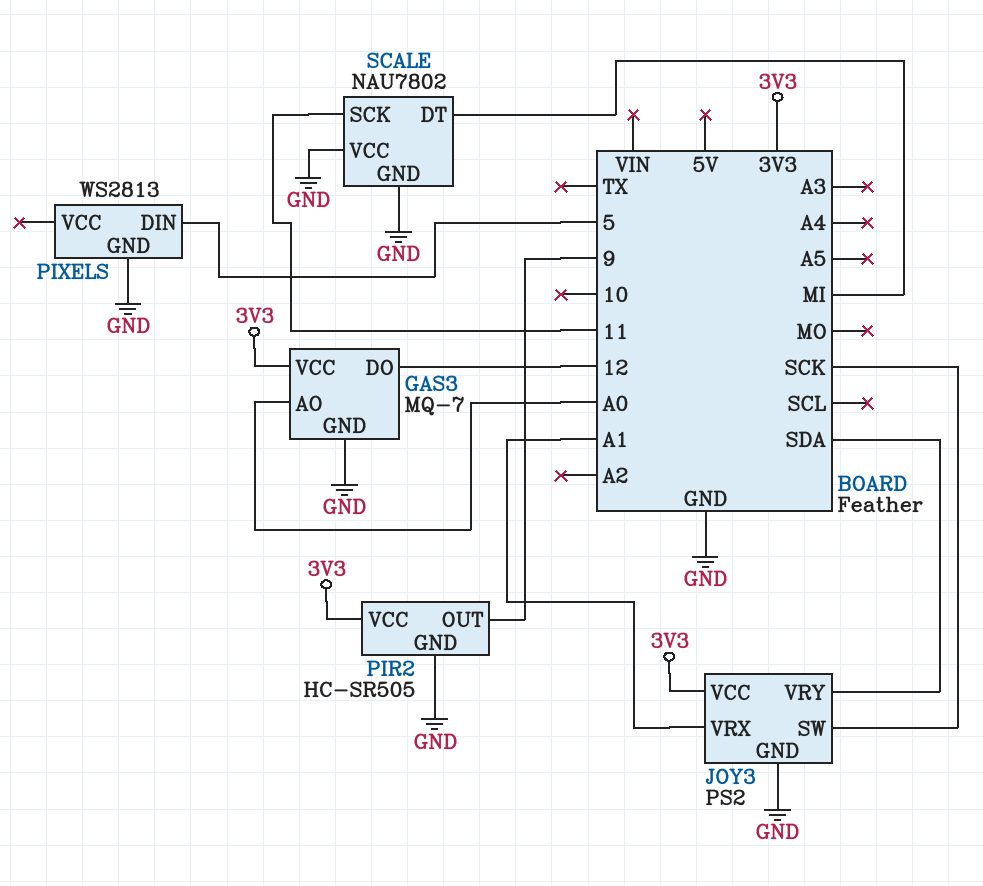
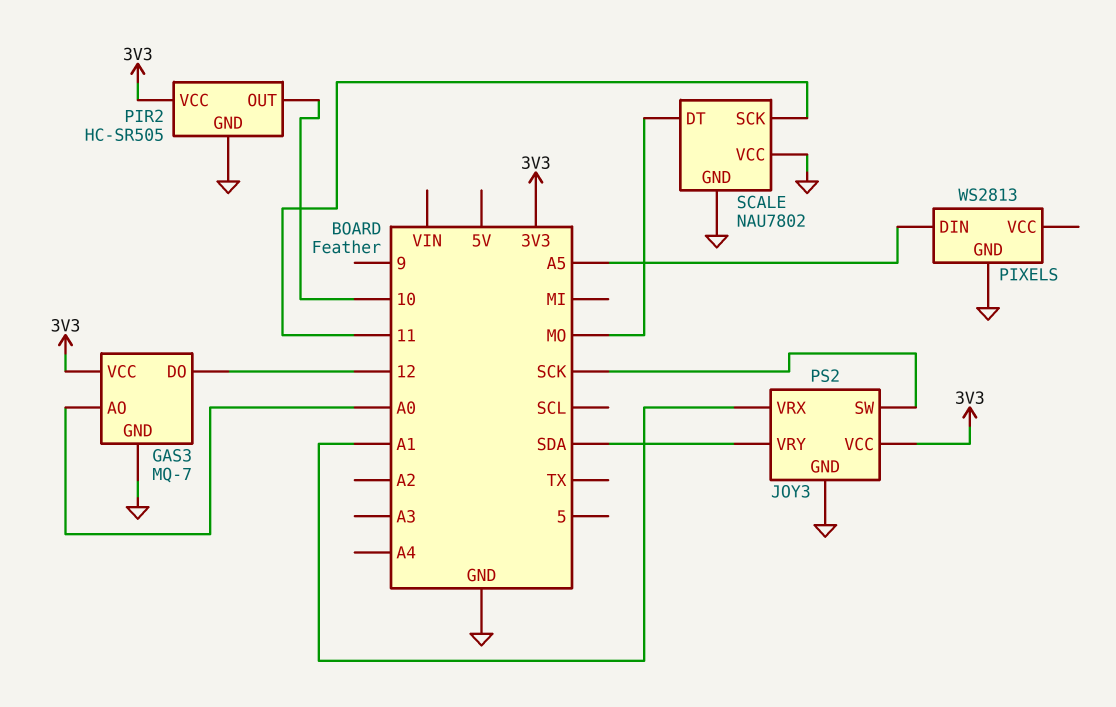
PIR2 pin OUT: 9 -> 10
PIXELS pin DIN: 5 -> A5
SCALE pin DT: MI -> MO

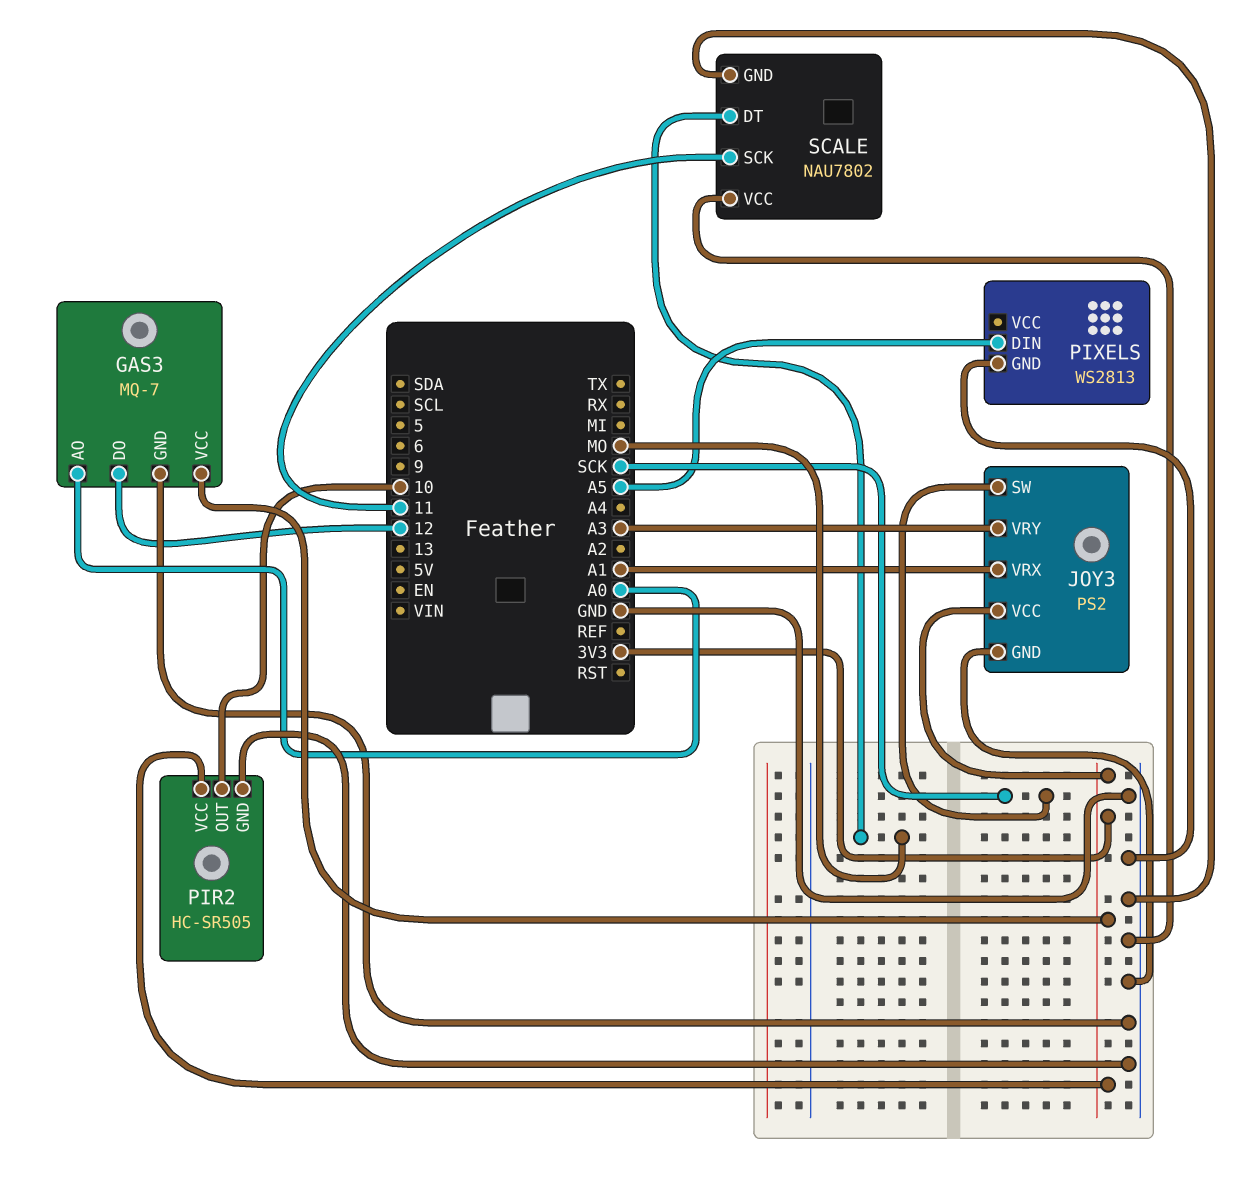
JOY3 pin VRY: SDA -> A3

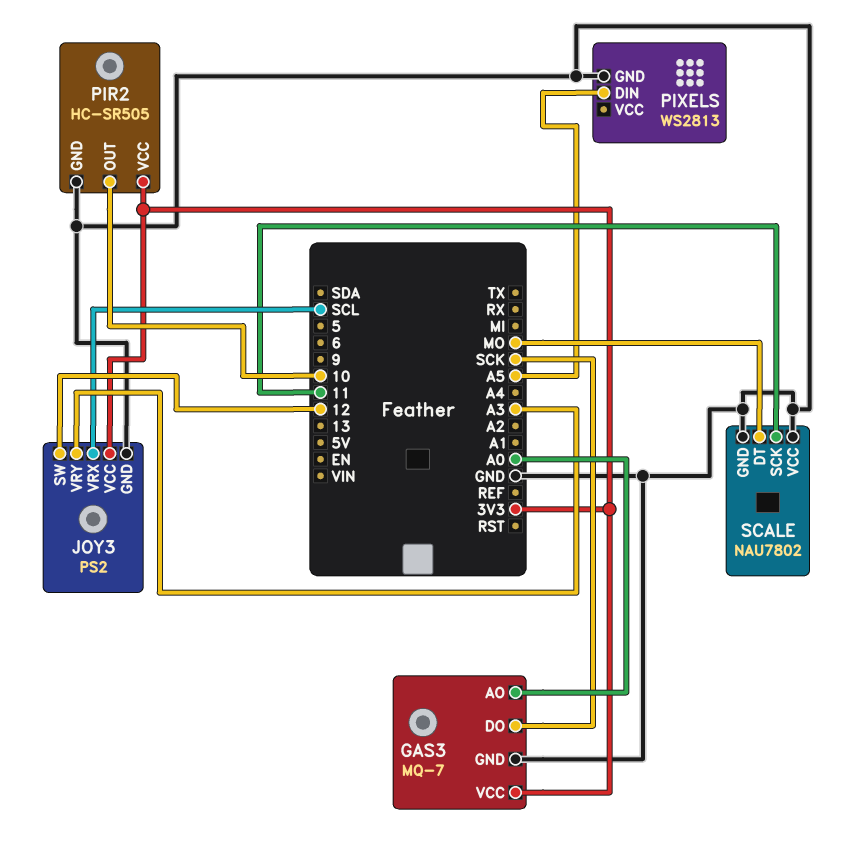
GAS3 pin DO: 12 -> SCK
JOY3 pin SW: SCK -> 12
JOY3 pin VRX: A1 -> SCL

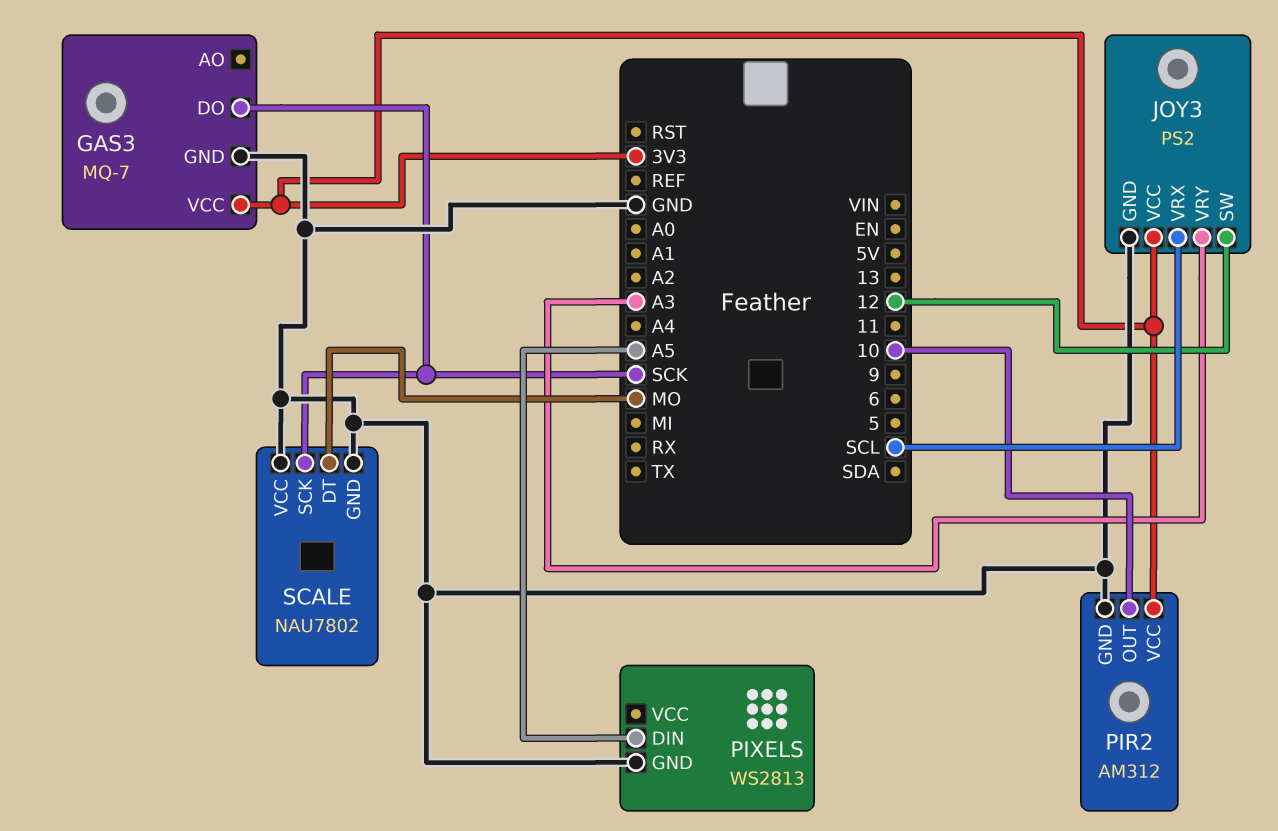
GAS3 pin AO: A0 -> none
PIR2: HC-SR505 -> AM312
SCALE pin SCK: 11 -> SCK

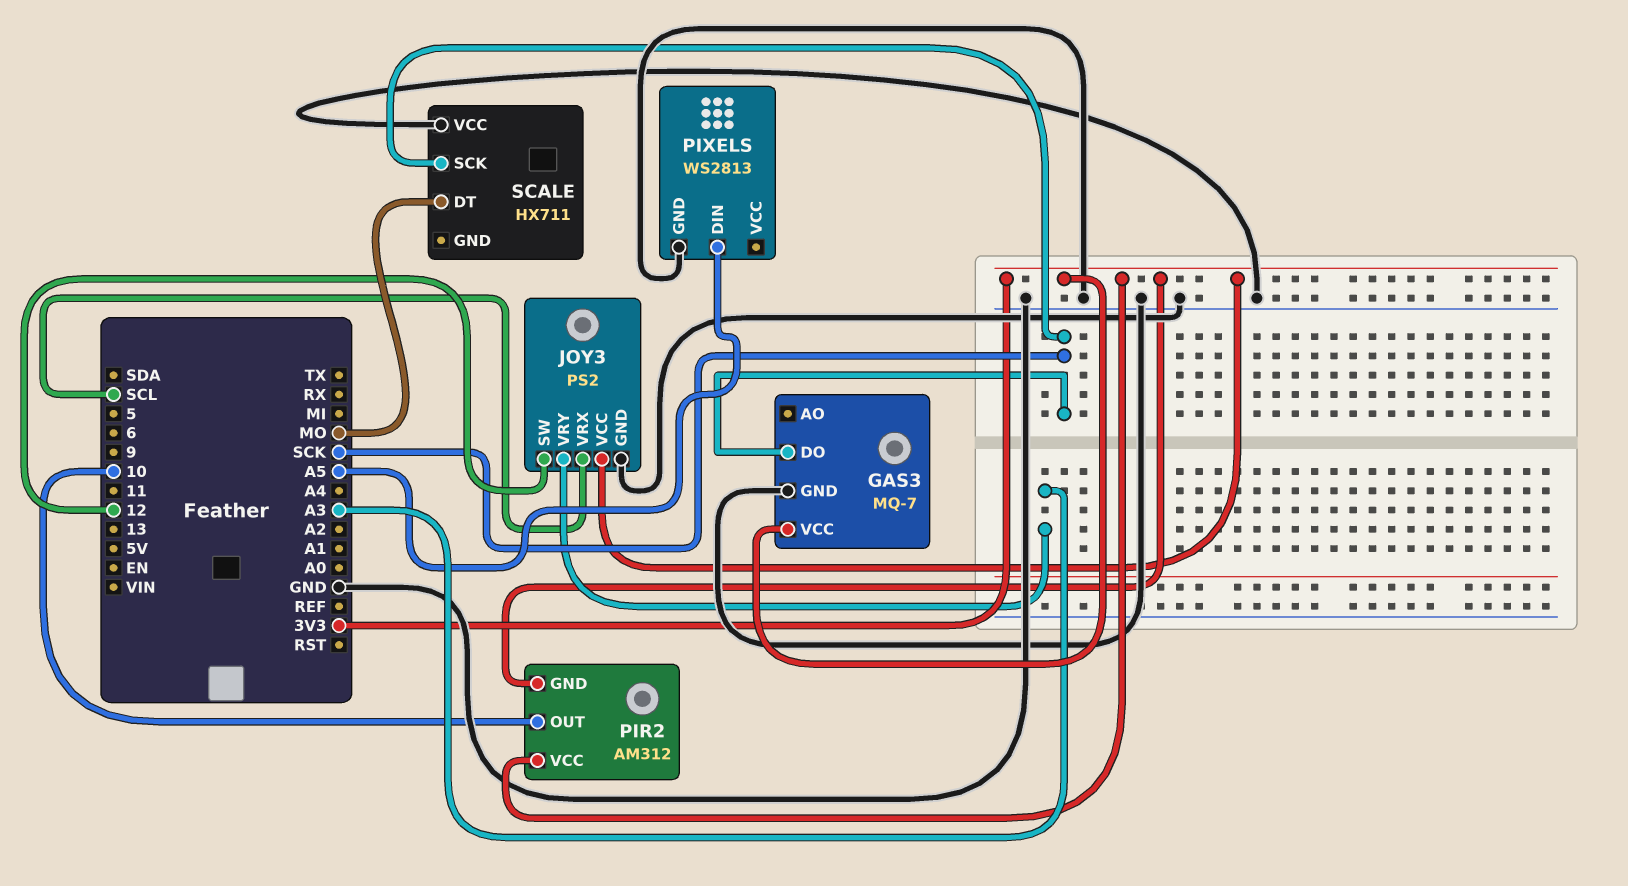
PIR2 pin GND: GND -> 3V3
SCALE: NAU7802 -> HX711
SCALE pin GND: GND -> none

